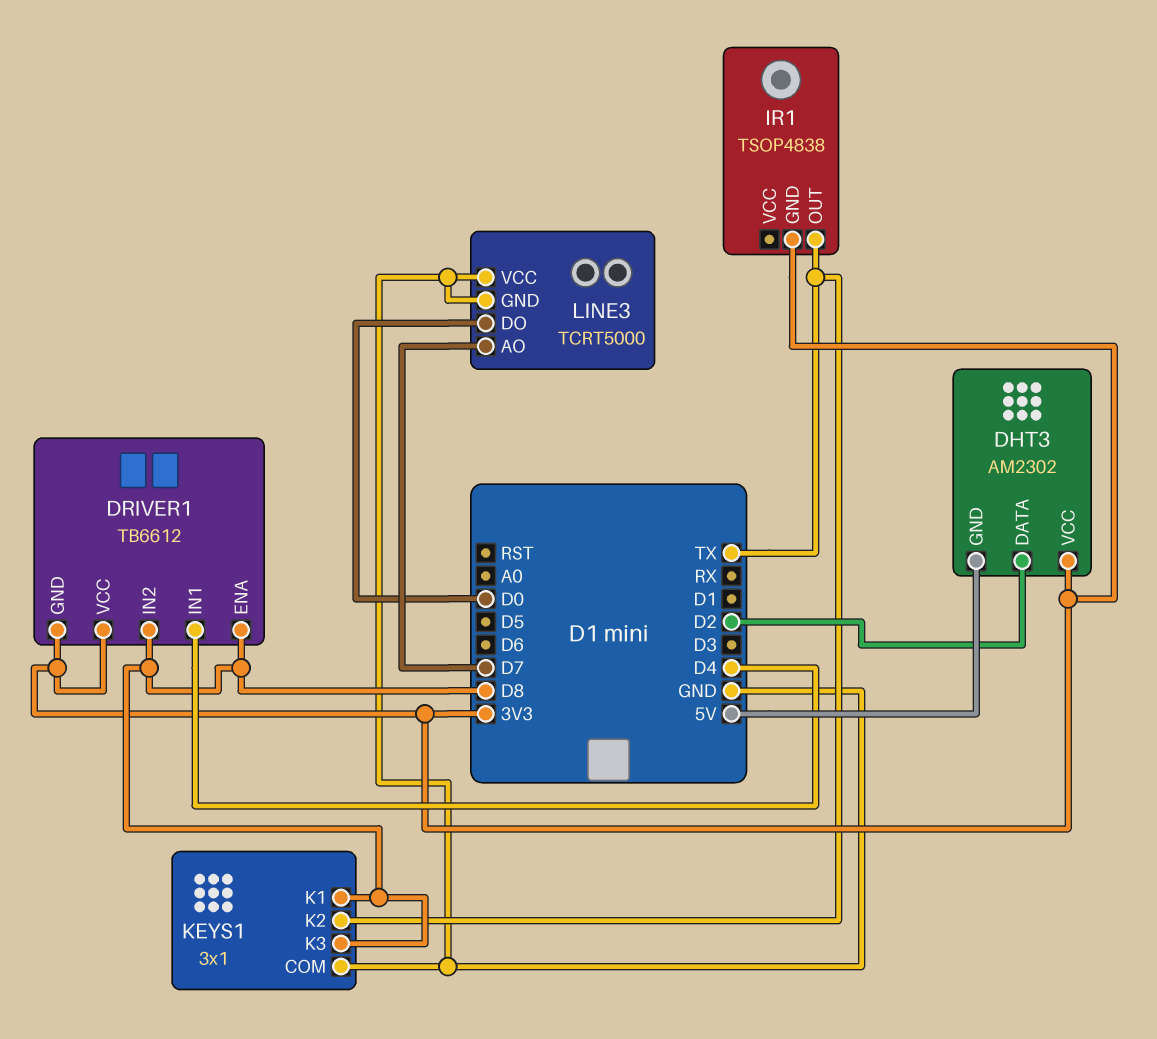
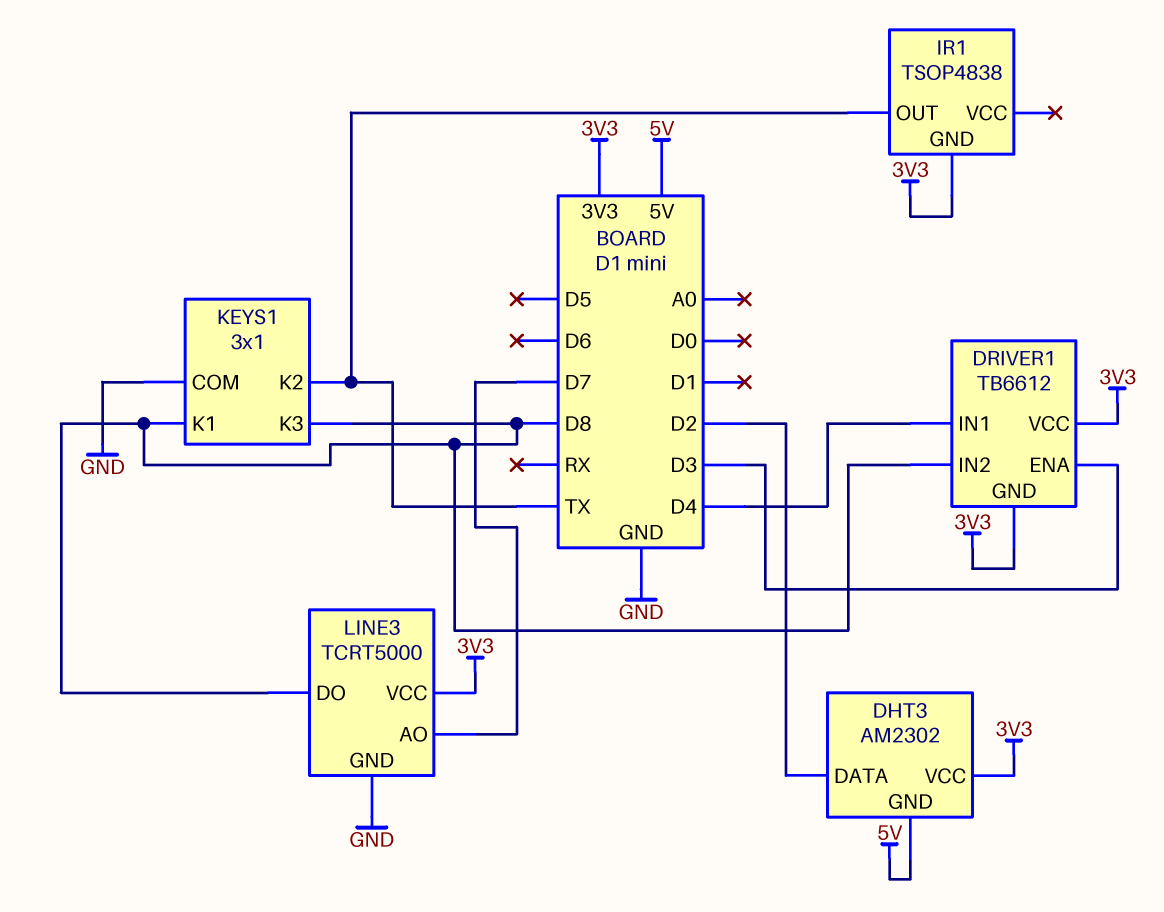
DRIVER1 pin ENA: D8 -> D3
LINE3 pin DO: D0 -> D8
LINE3 pin VCC: GND -> 3V3

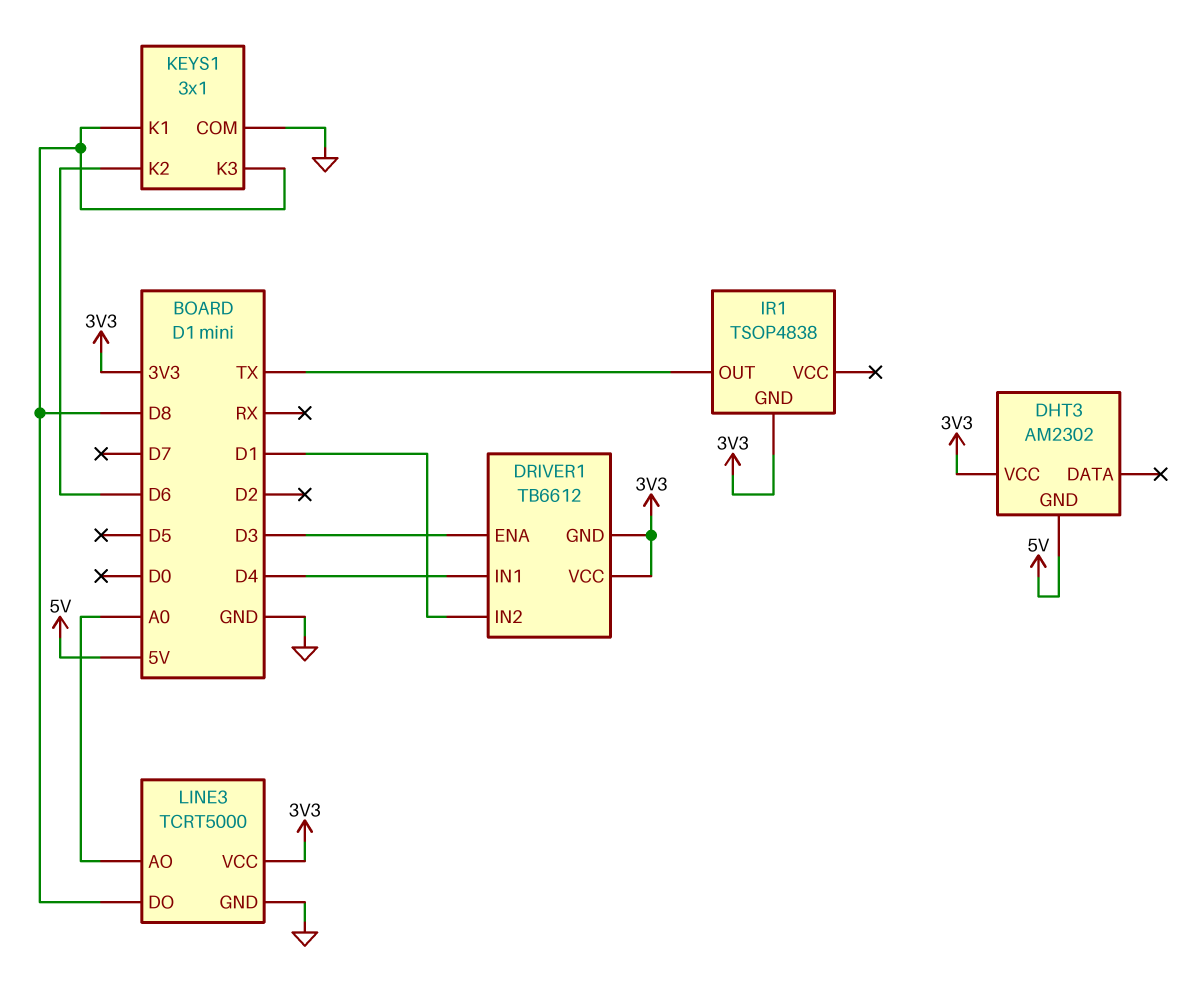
DHT3 pin DATA: D2 -> none
DRIVER1 pin IN2: D8 -> D1
KEYS1 pin K2: TX -> D6
LINE3 pin AO: D7 -> A0

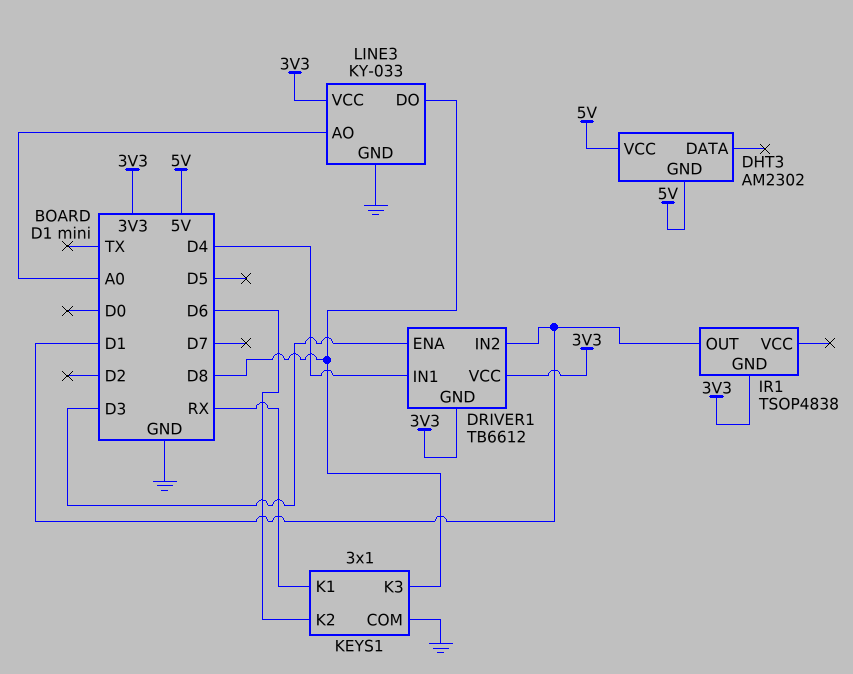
DHT3 pin VCC: 3V3 -> 5V
IR1 pin OUT: TX -> D1
KEYS1 pin K1: D8 -> RX
LINE3: TCRT5000 -> KY-033

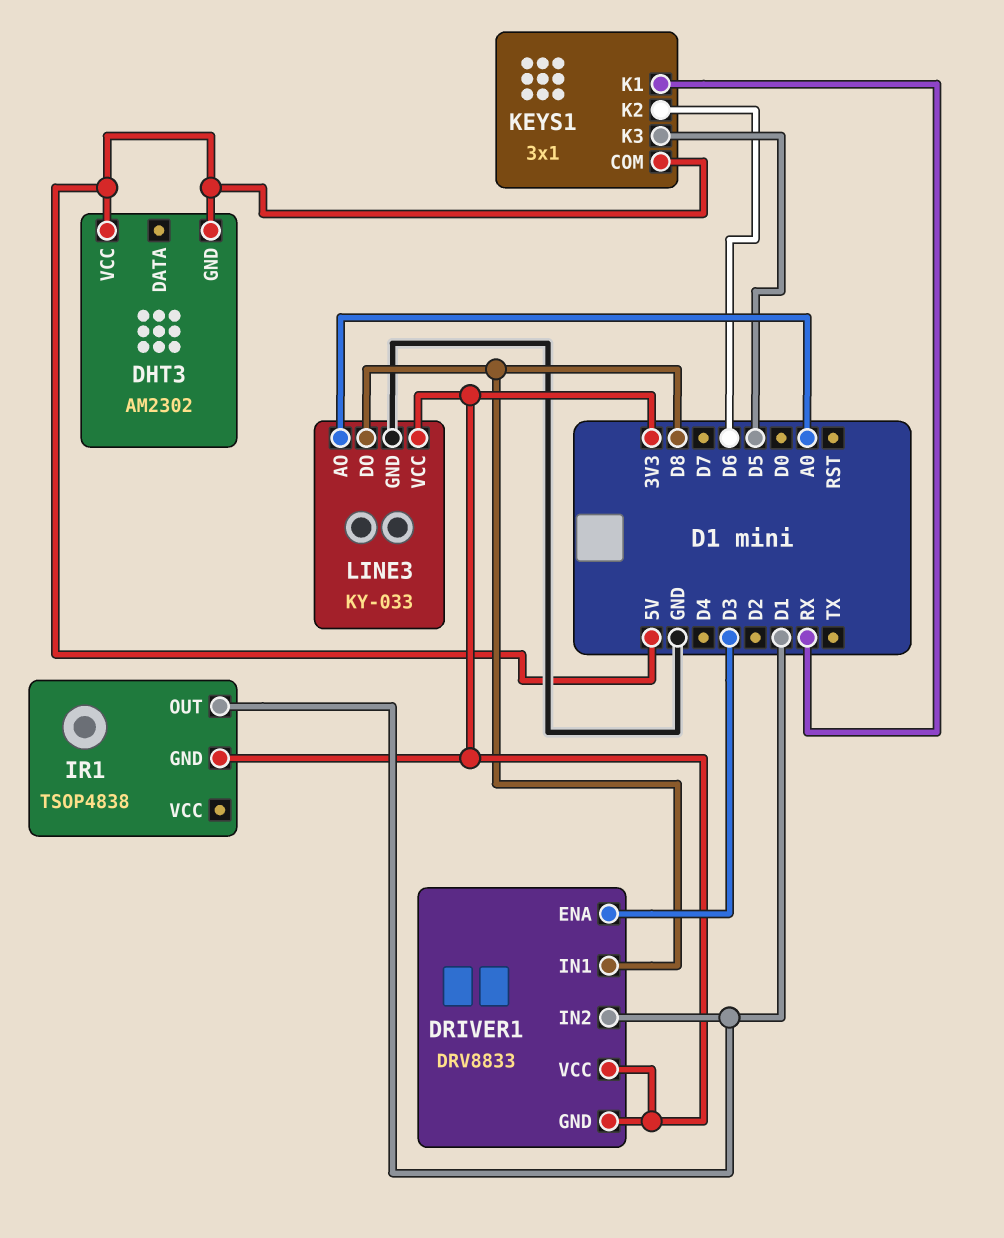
DRIVER1: TB6612 -> DRV8833
DRIVER1 pin IN1: D4 -> D8
KEYS1 pin COM: GND -> 5V
KEYS1 pin K3: D8 -> D5

